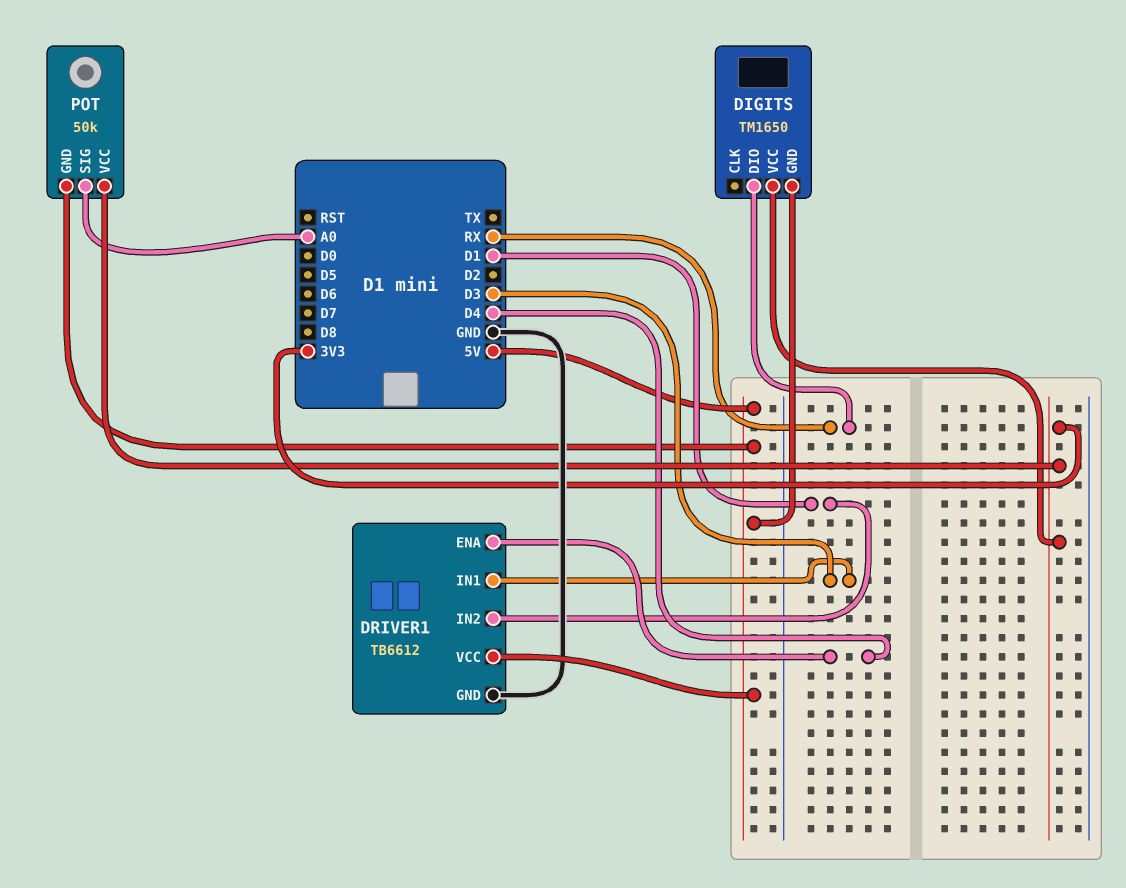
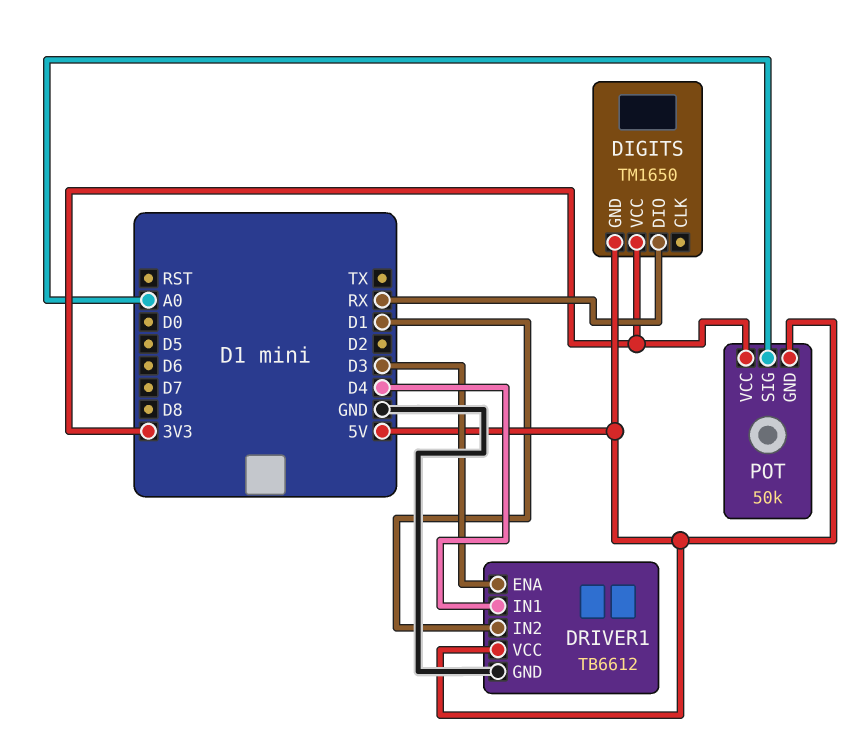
DRIVER1 pin ENA: D4 -> D3
DRIVER1 pin IN1: D3 -> D4

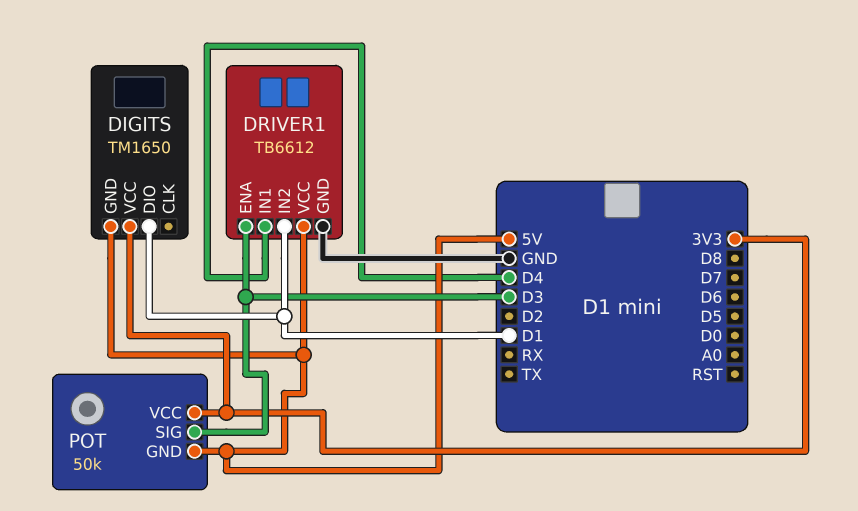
DIGITS pin DIO: RX -> D1
POT pin SIG: A0 -> D3

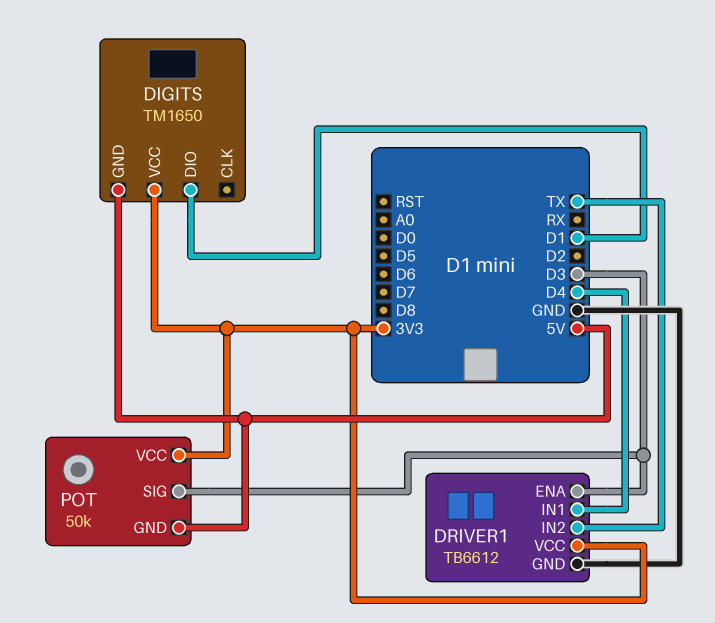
DRIVER1 pin IN2: D1 -> TX
DRIVER1 pin VCC: 5V -> 3V3

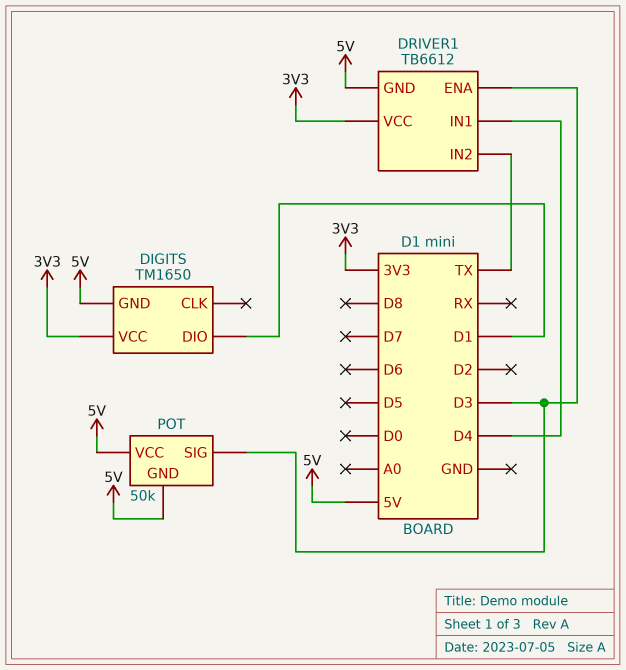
DRIVER1 pin GND: GND -> 5V
POT pin VCC: 3V3 -> 5V

